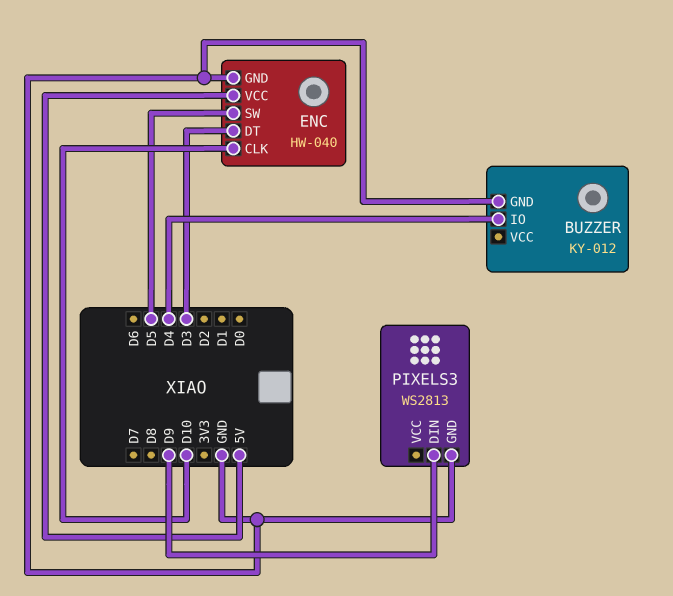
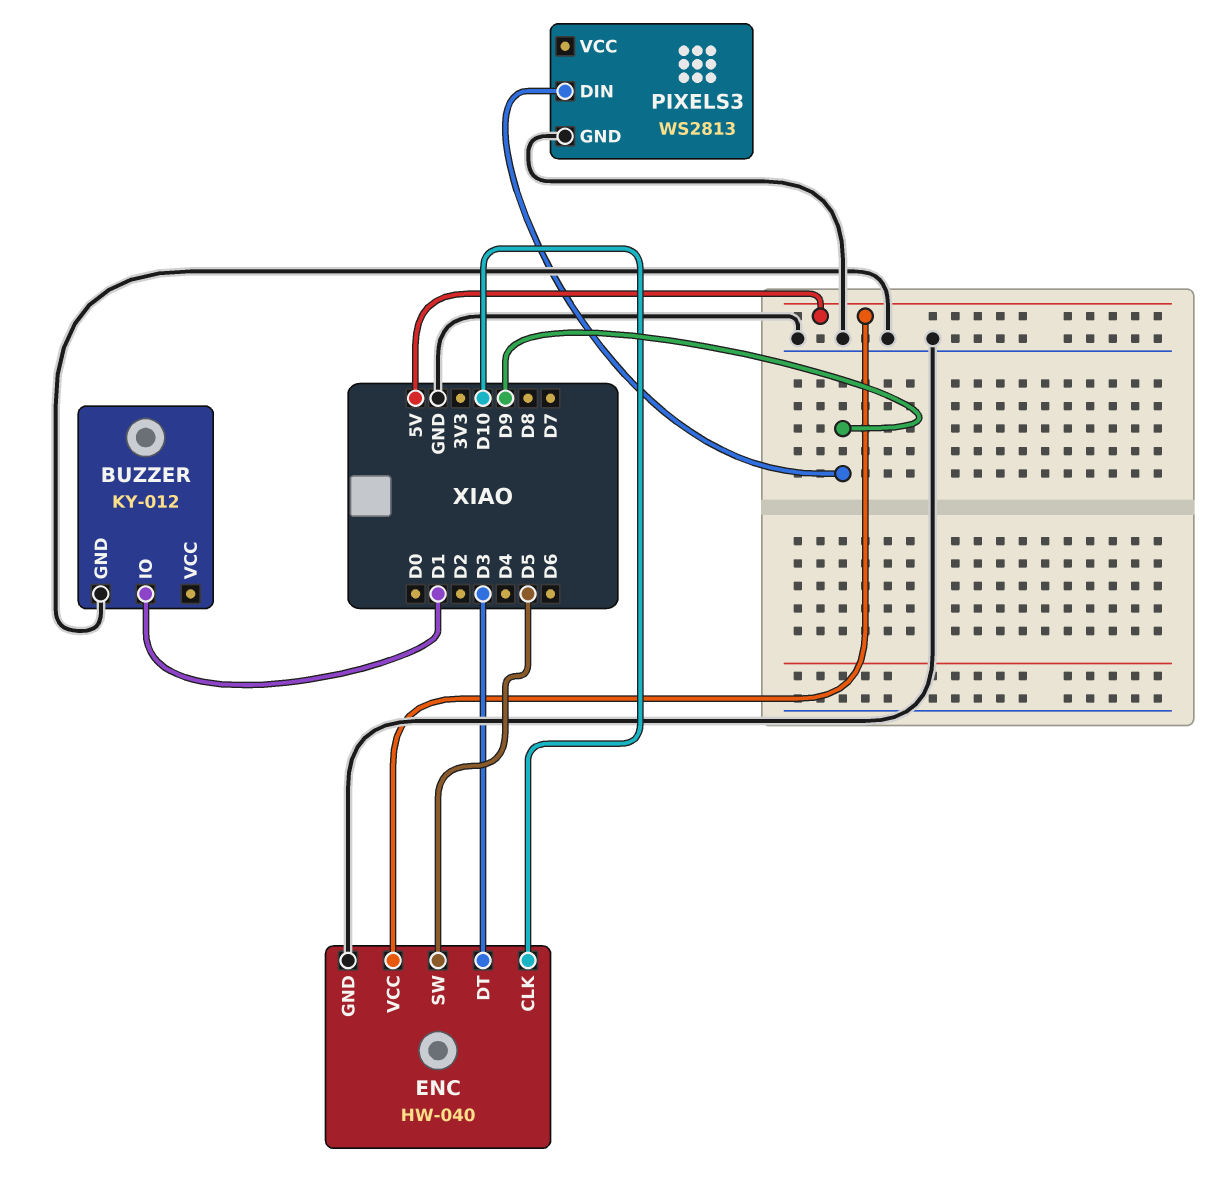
BUZZER pin IO: D4 -> D1

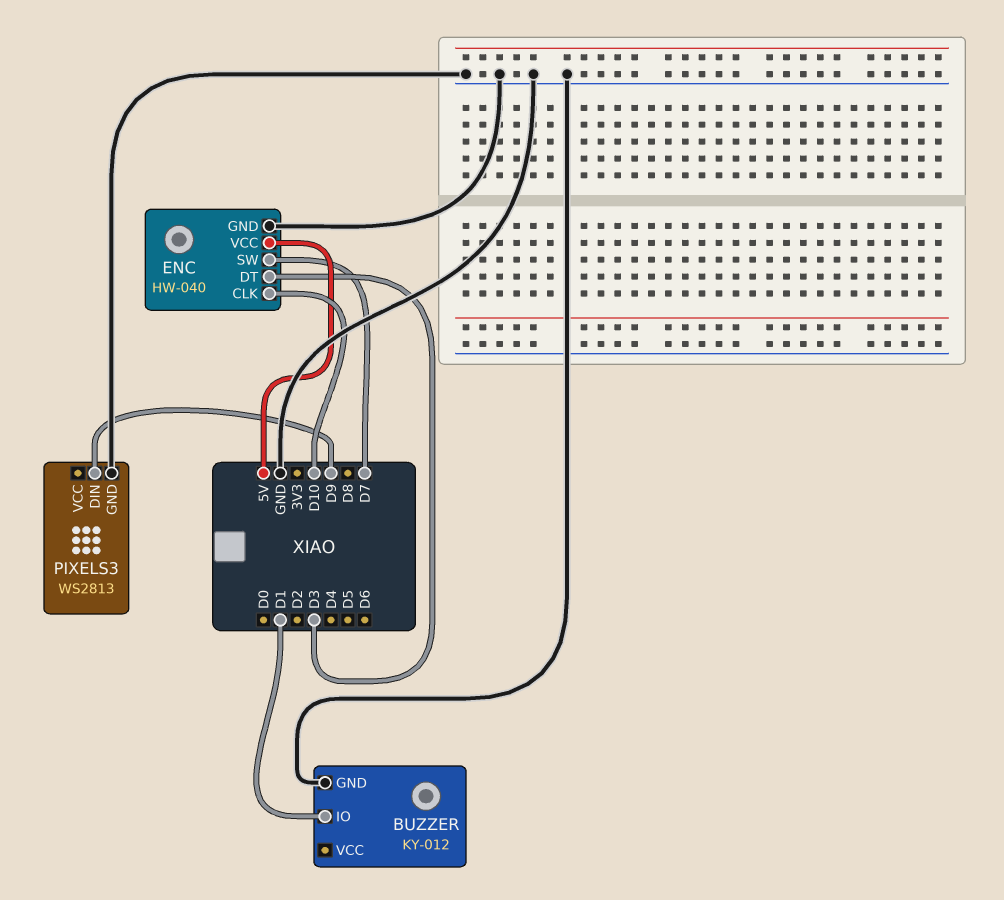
ENC pin SW: D5 -> D7

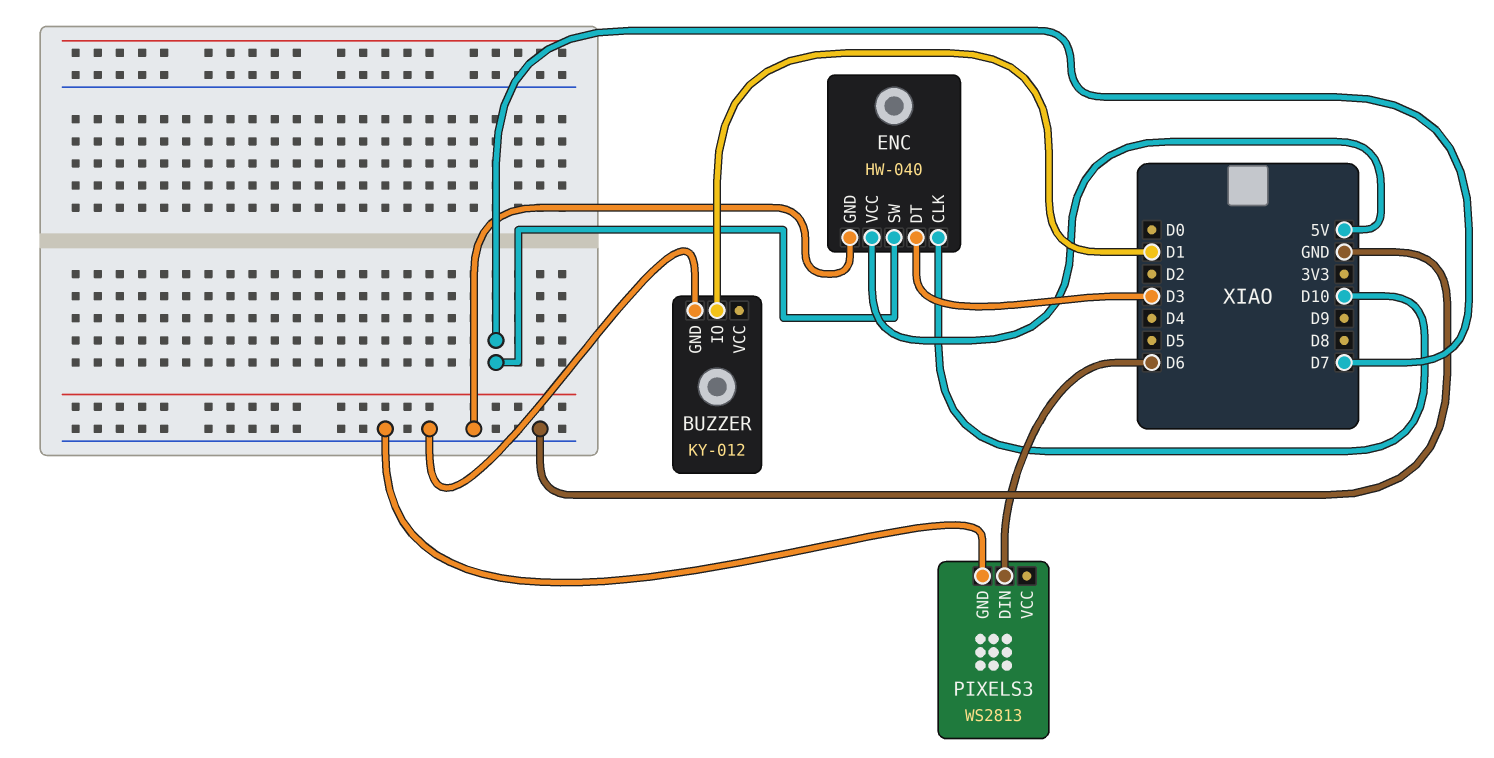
PIXELS3 pin DIN: D9 -> D6

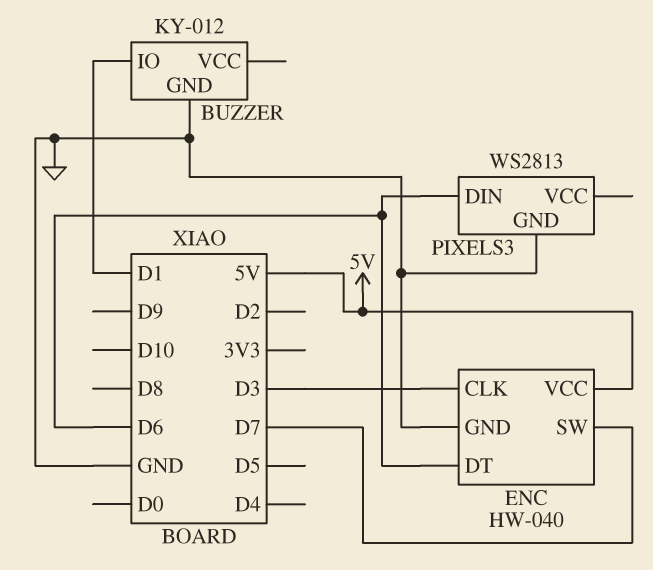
ENC pin CLK: D10 -> D3
ENC pin DT: D3 -> D6

